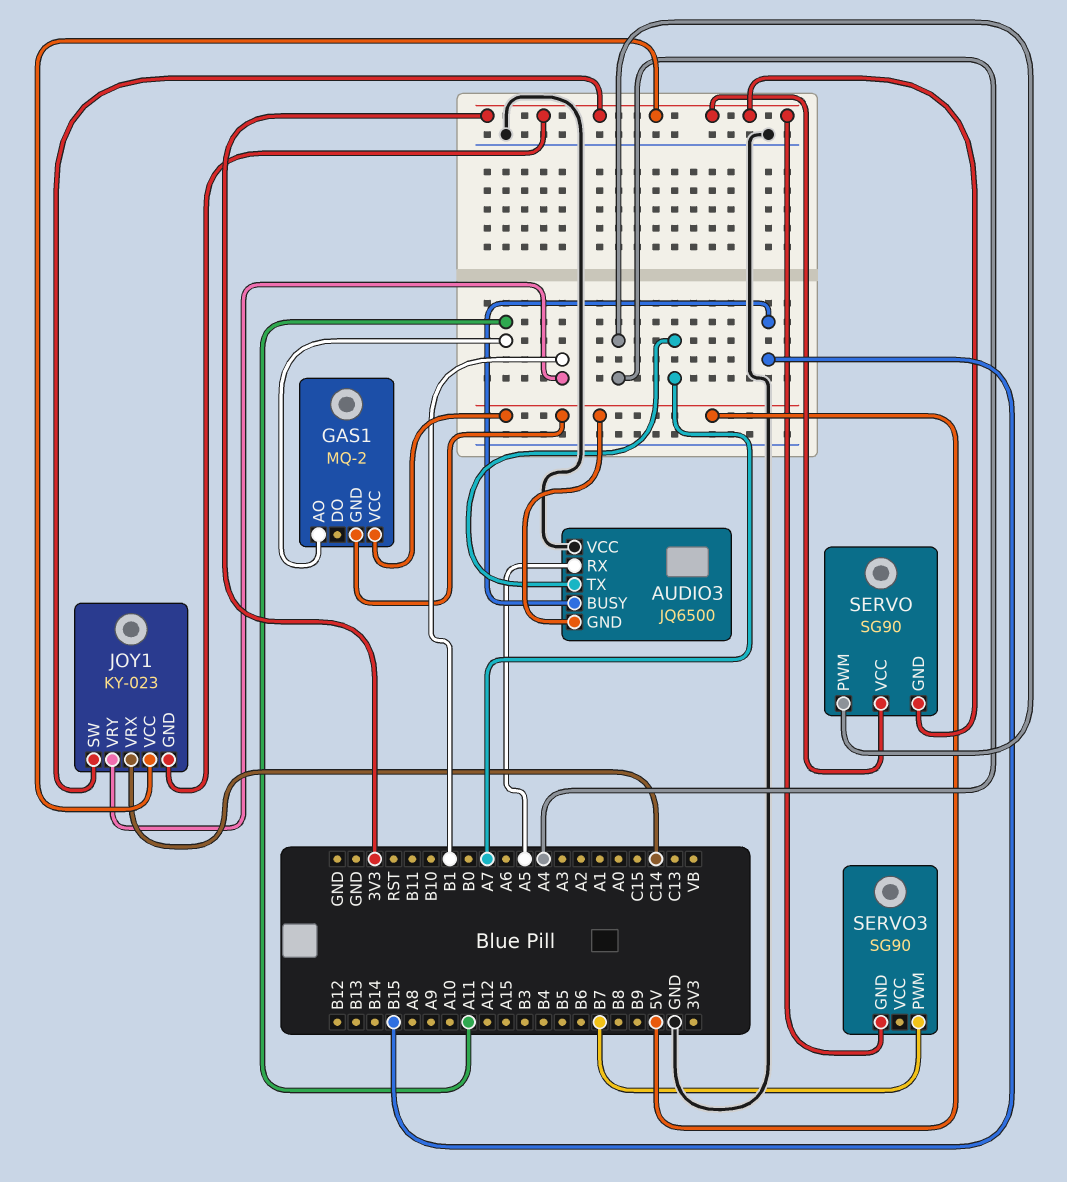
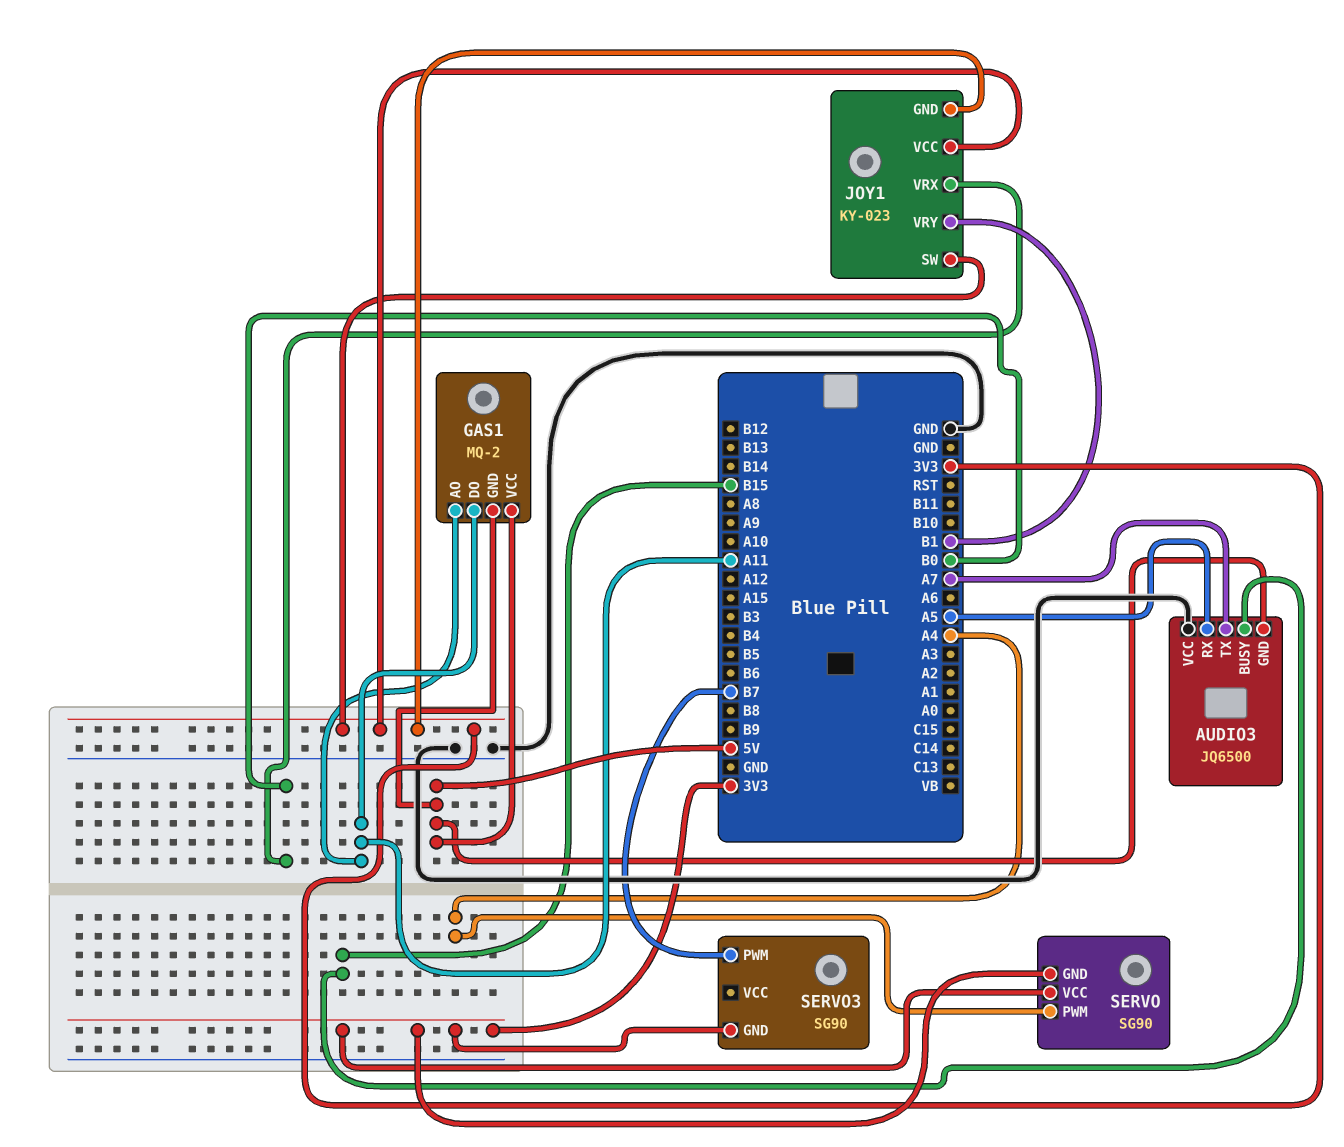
GAS1 pin DO: none -> A11
JOY1 pin VRX: C14 -> B0

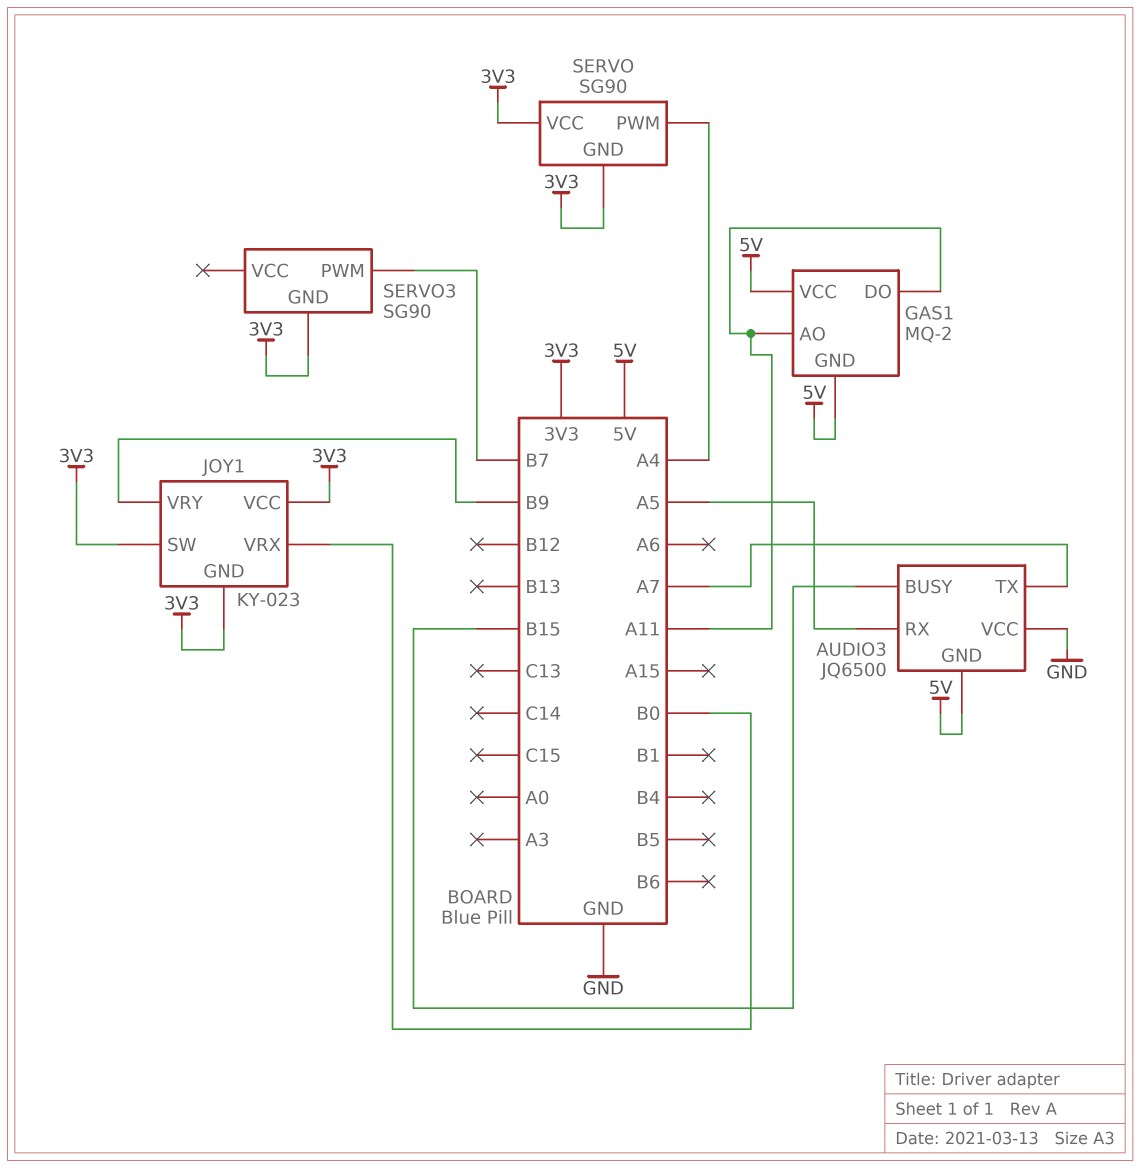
JOY1 pin VRY: B1 -> B9

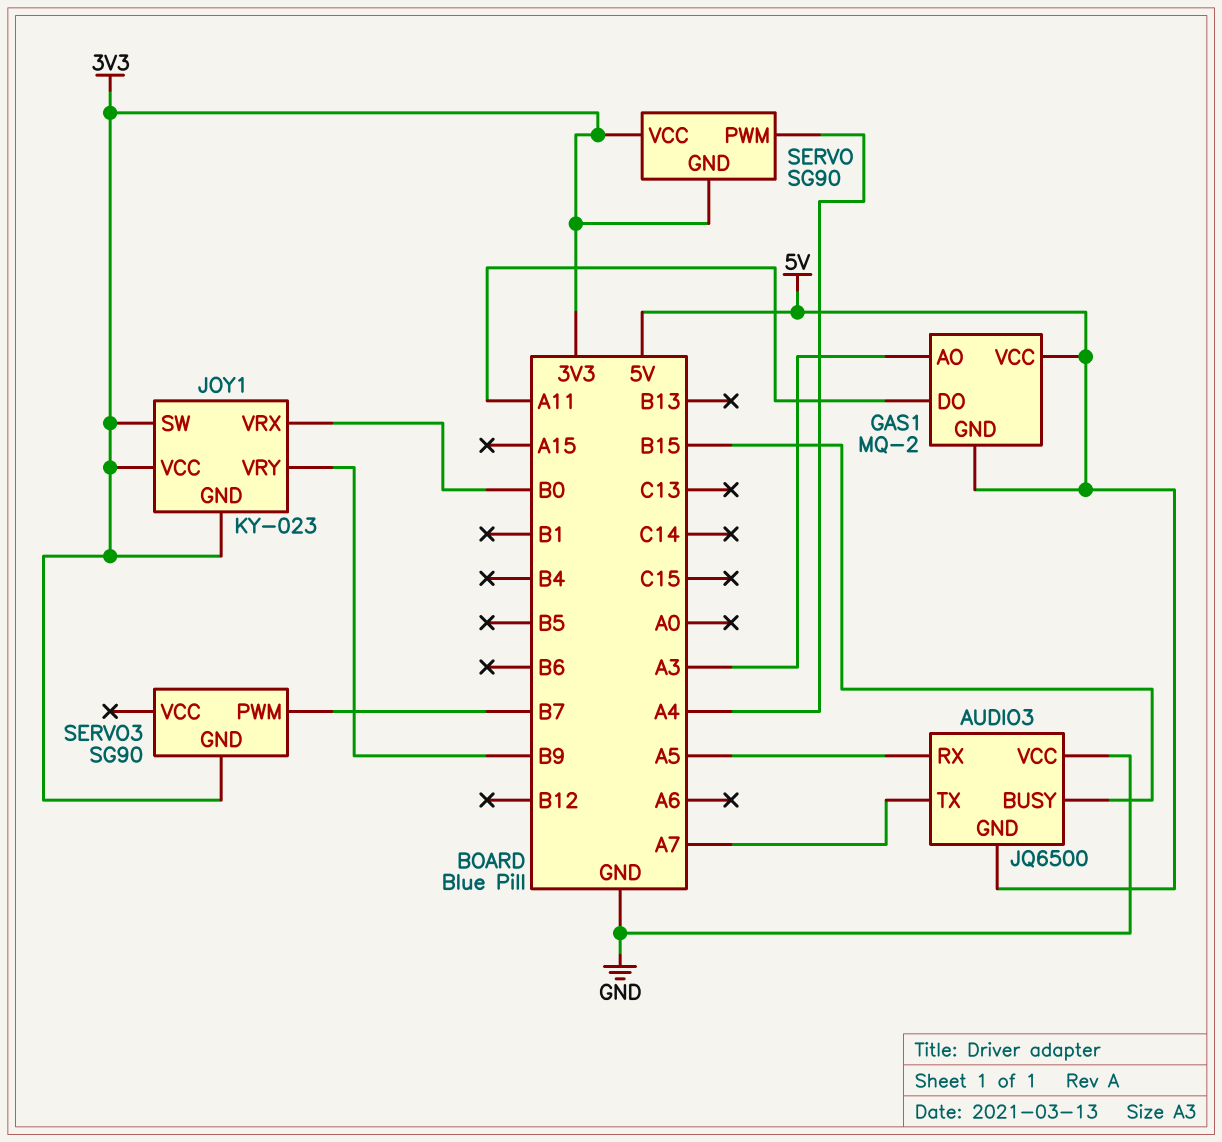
GAS1 pin AO: A11 -> A3

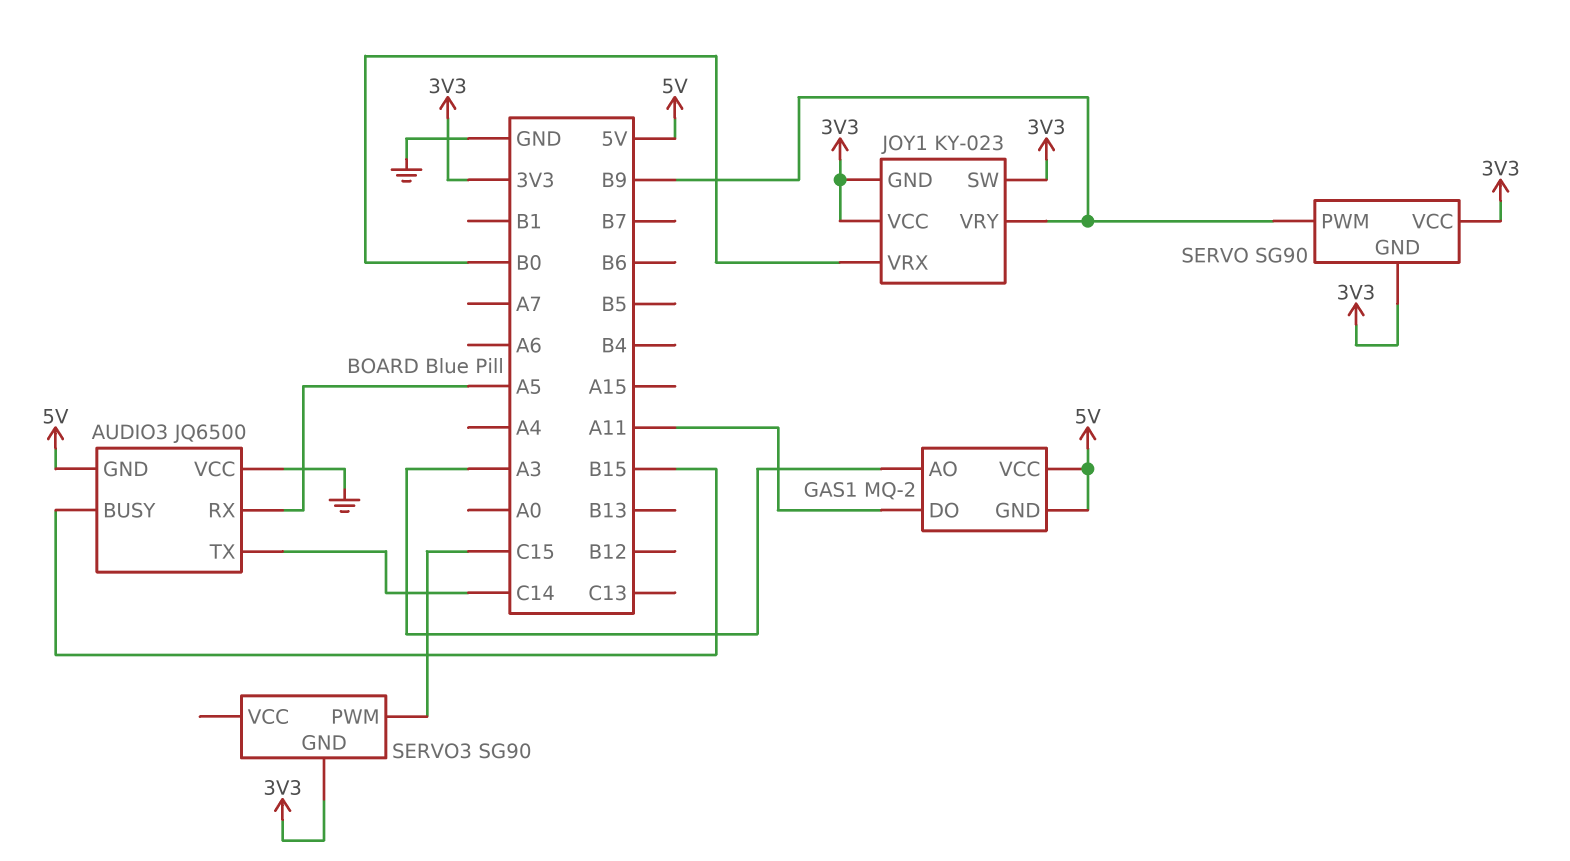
AUDIO3 pin TX: A7 -> C14
SERVO pin PWM: A4 -> B9
SERVO3 pin PWM: B7 -> C15

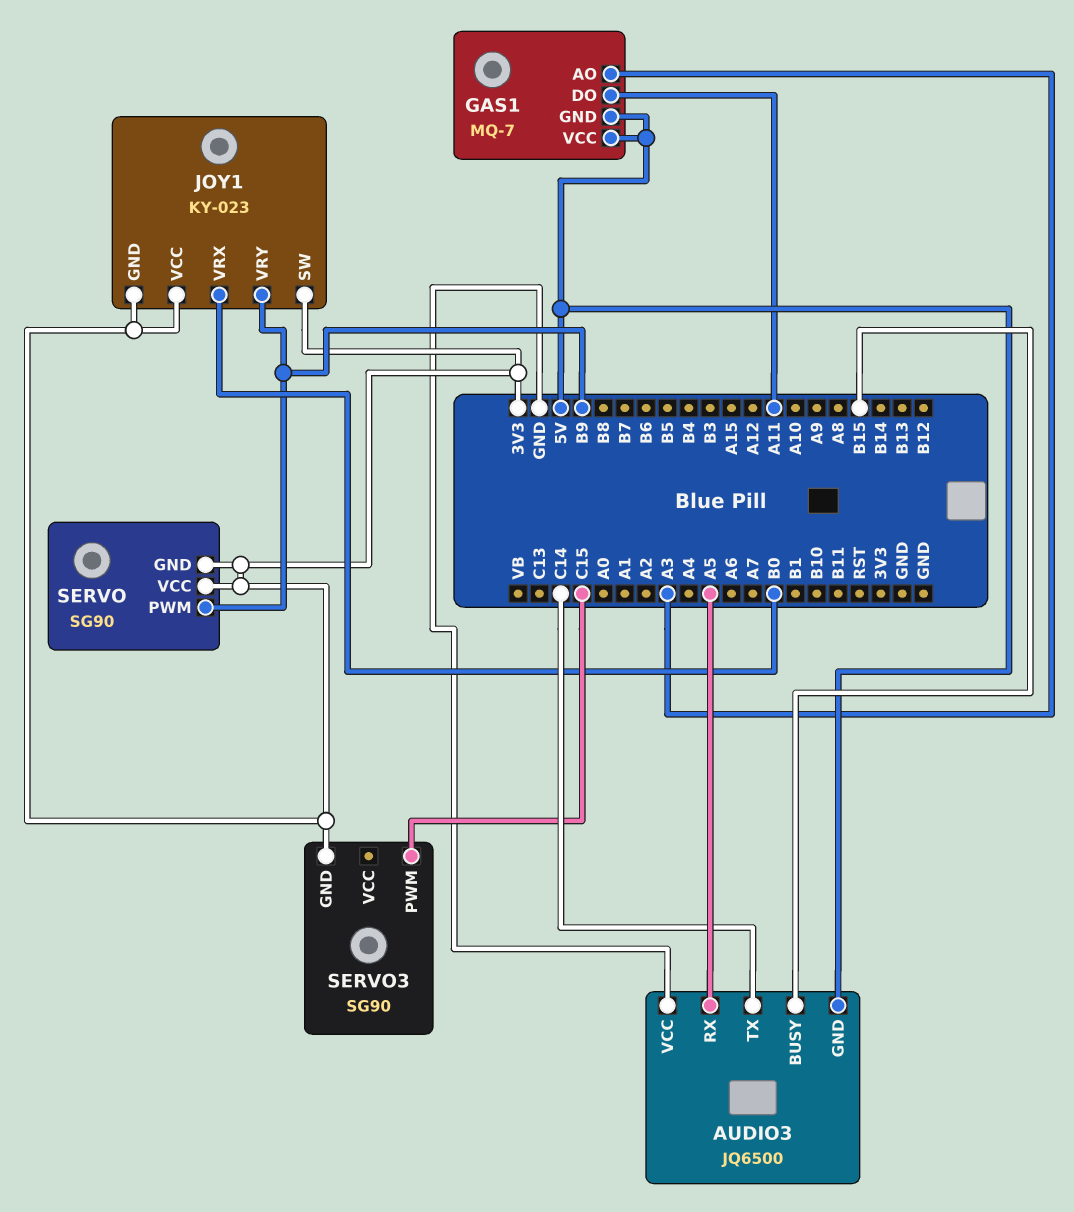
GAS1: MQ-2 -> MQ-7

